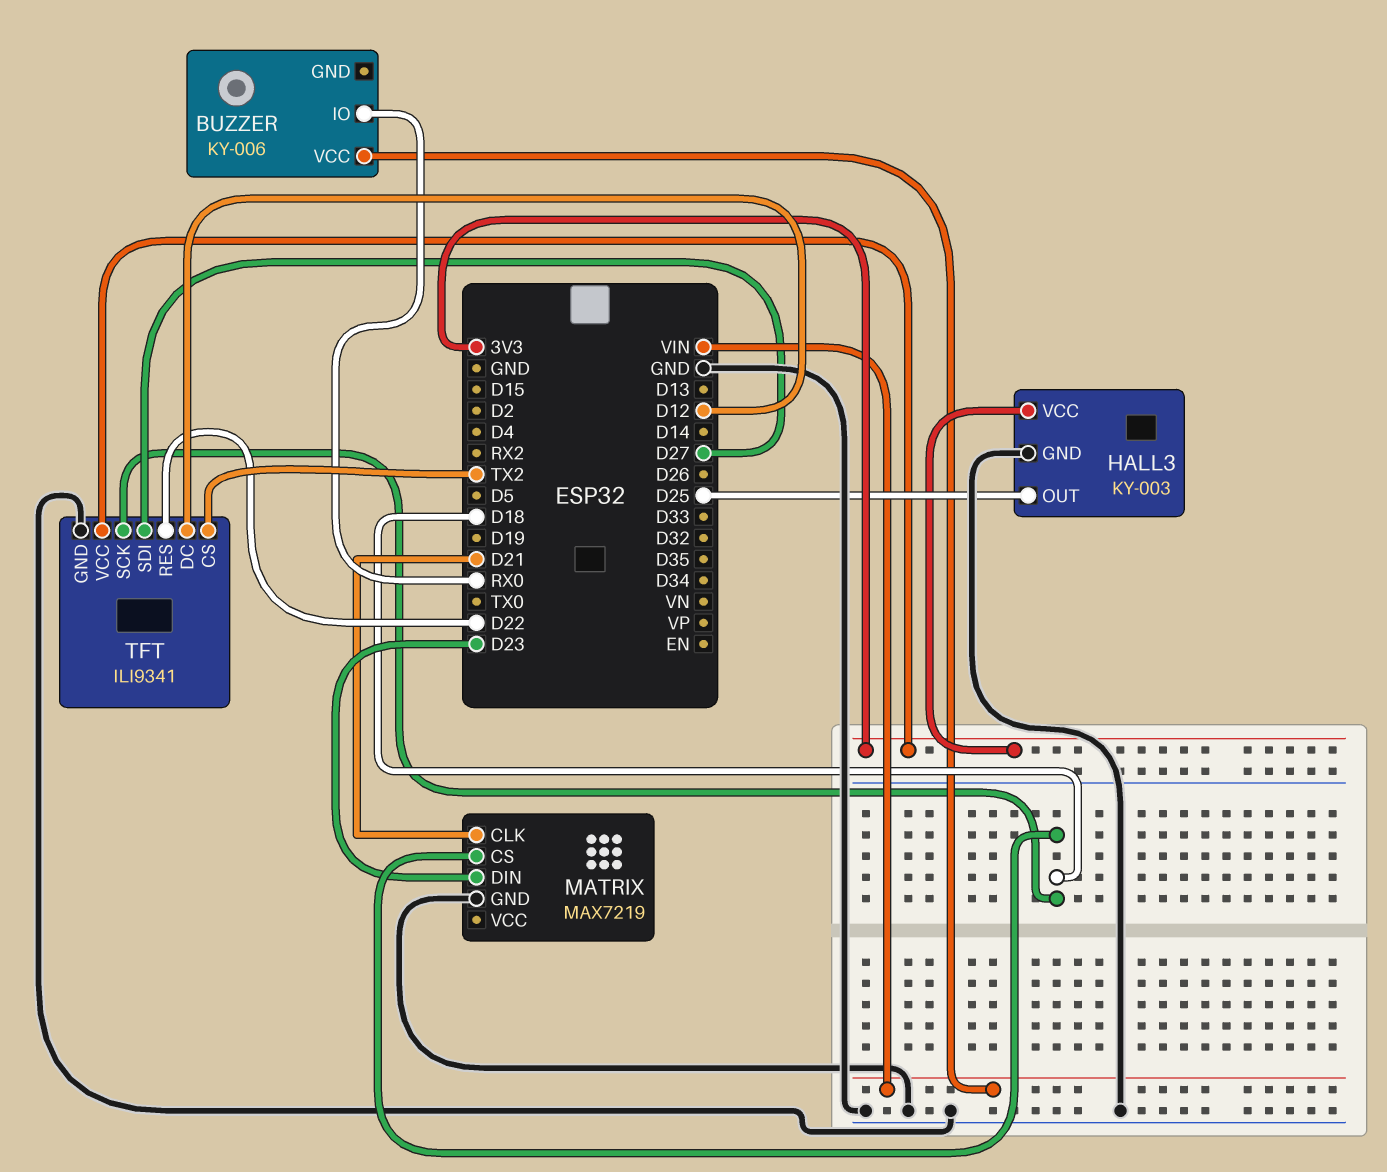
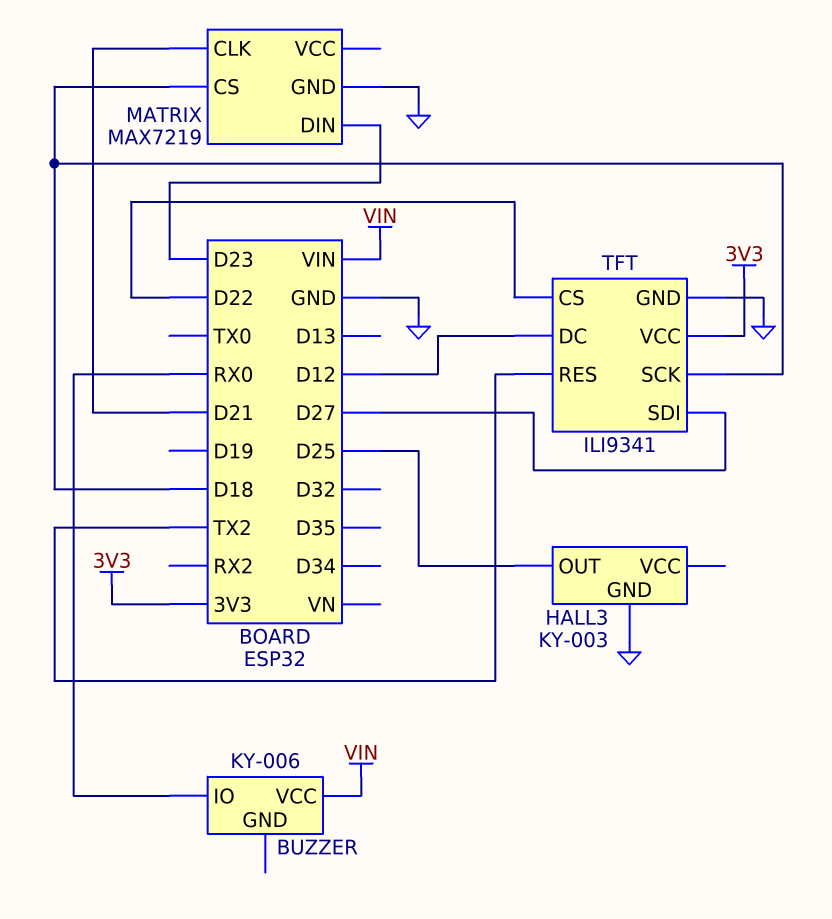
HALL3 pin VCC: 3V3 -> none
TFT pin CS: TX2 -> D22
TFT pin RES: D22 -> TX2

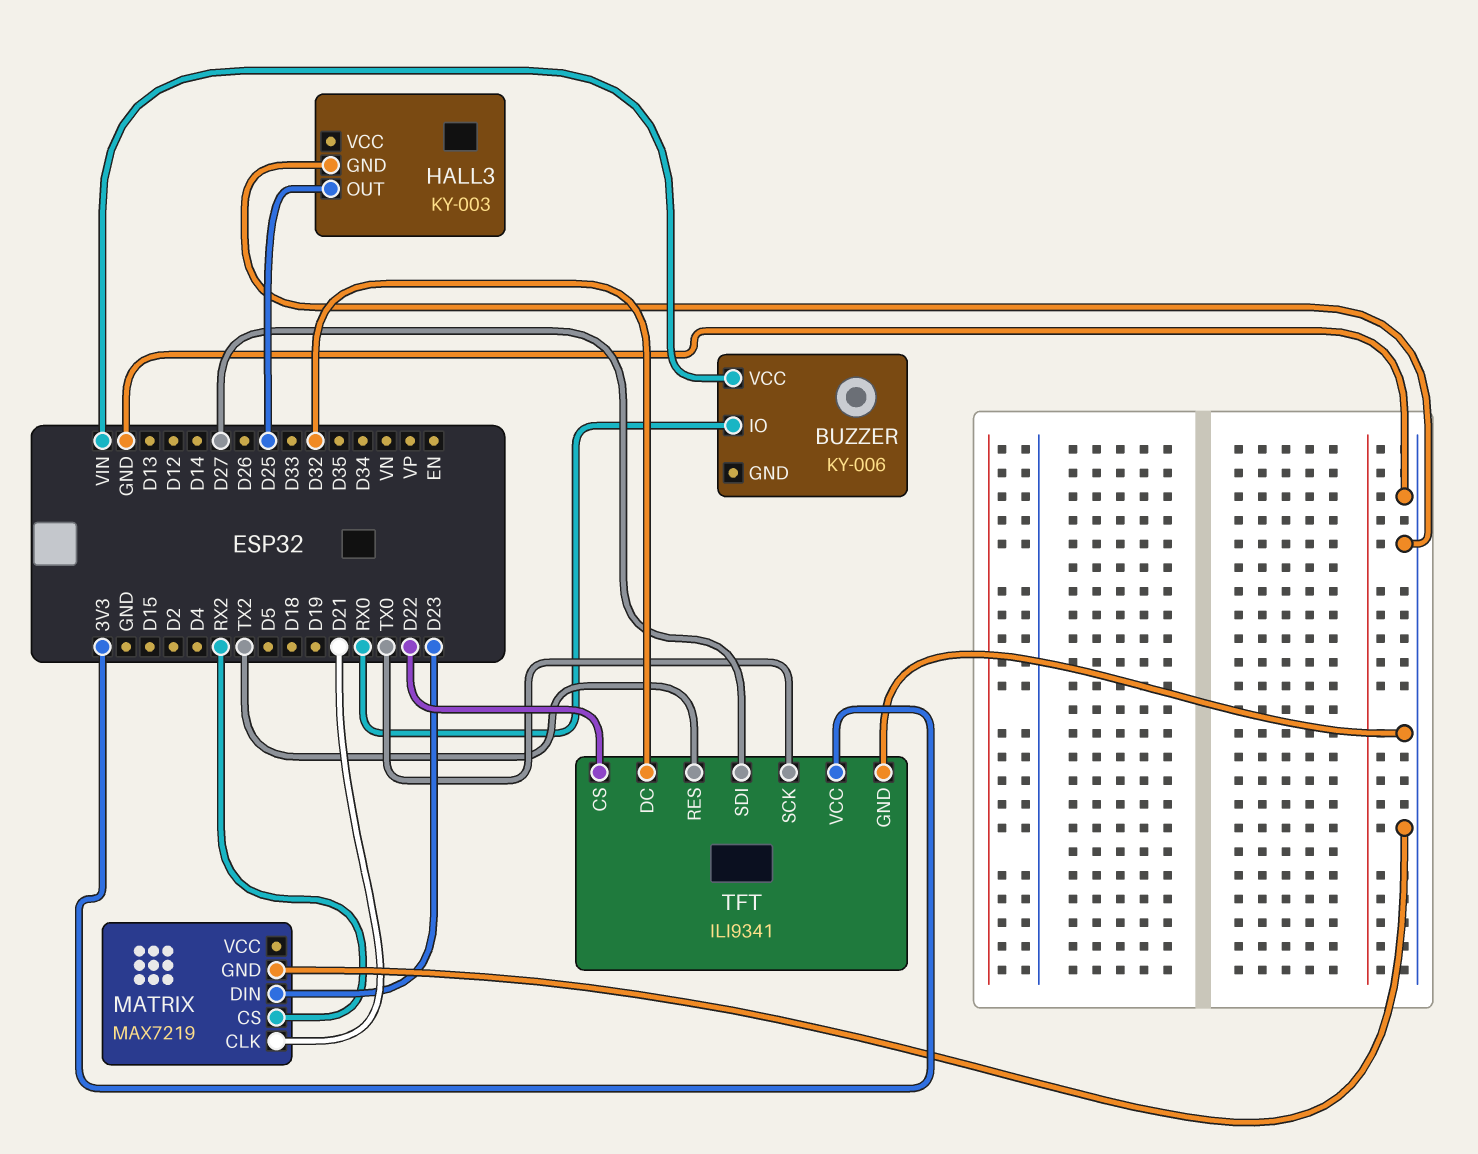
MATRIX pin CS: D18 -> RX2
TFT pin DC: D12 -> D32
TFT pin SCK: D18 -> TX0

